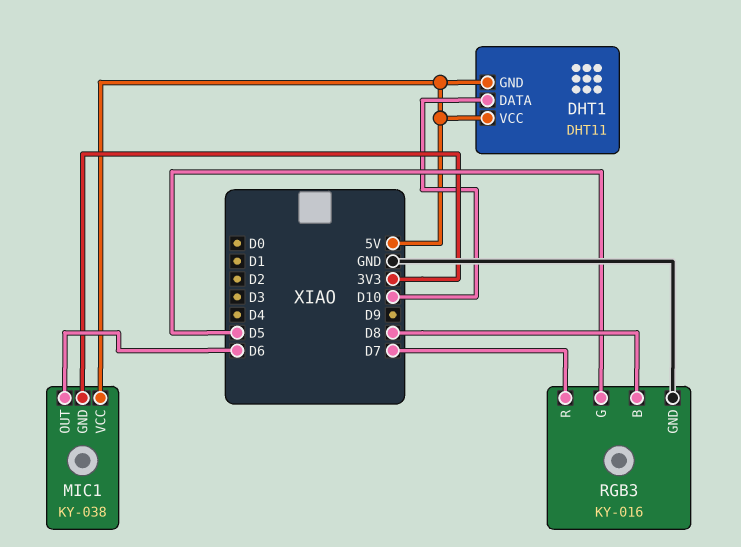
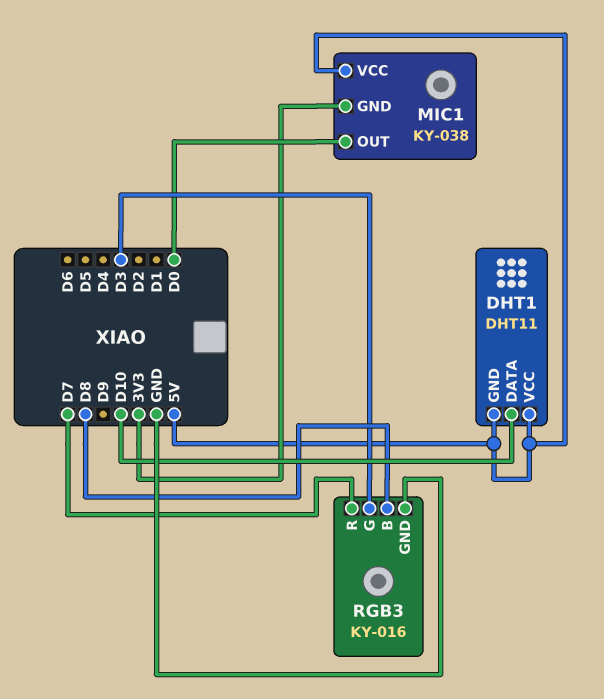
MIC1 pin OUT: D6 -> D0
RGB3 pin G: D5 -> D3

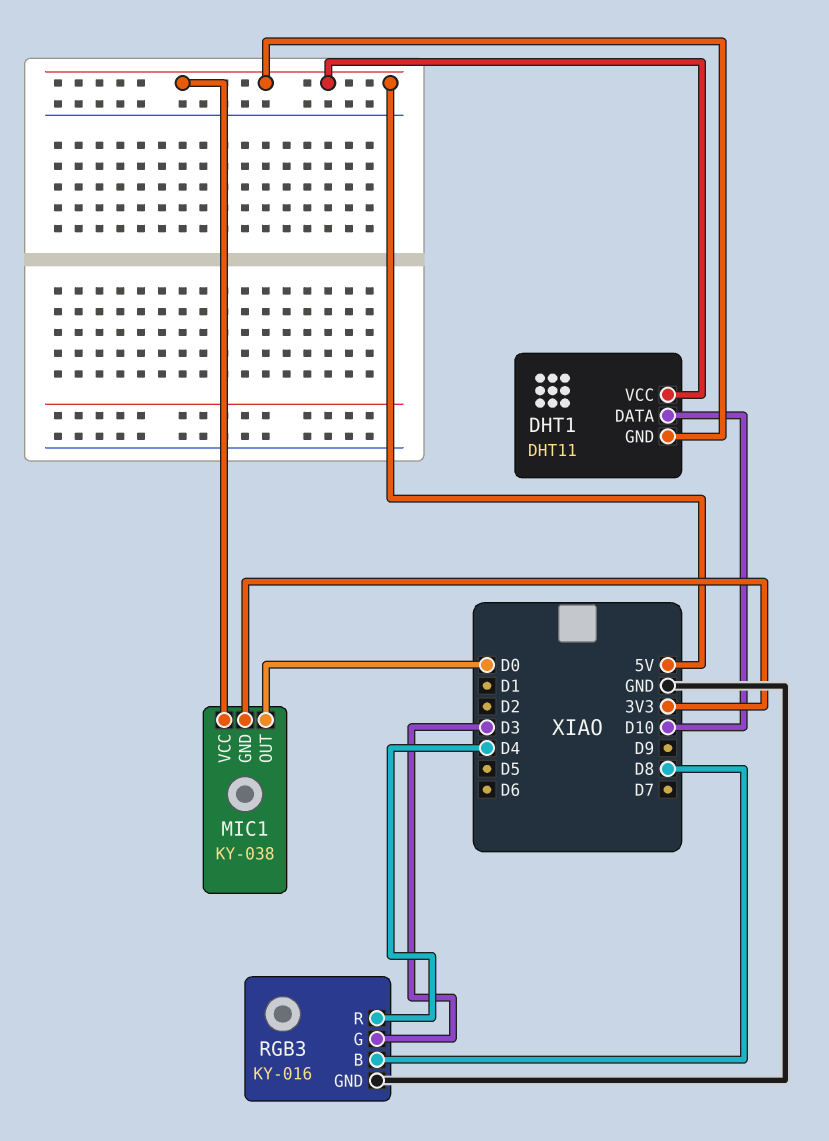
RGB3 pin R: D7 -> D4

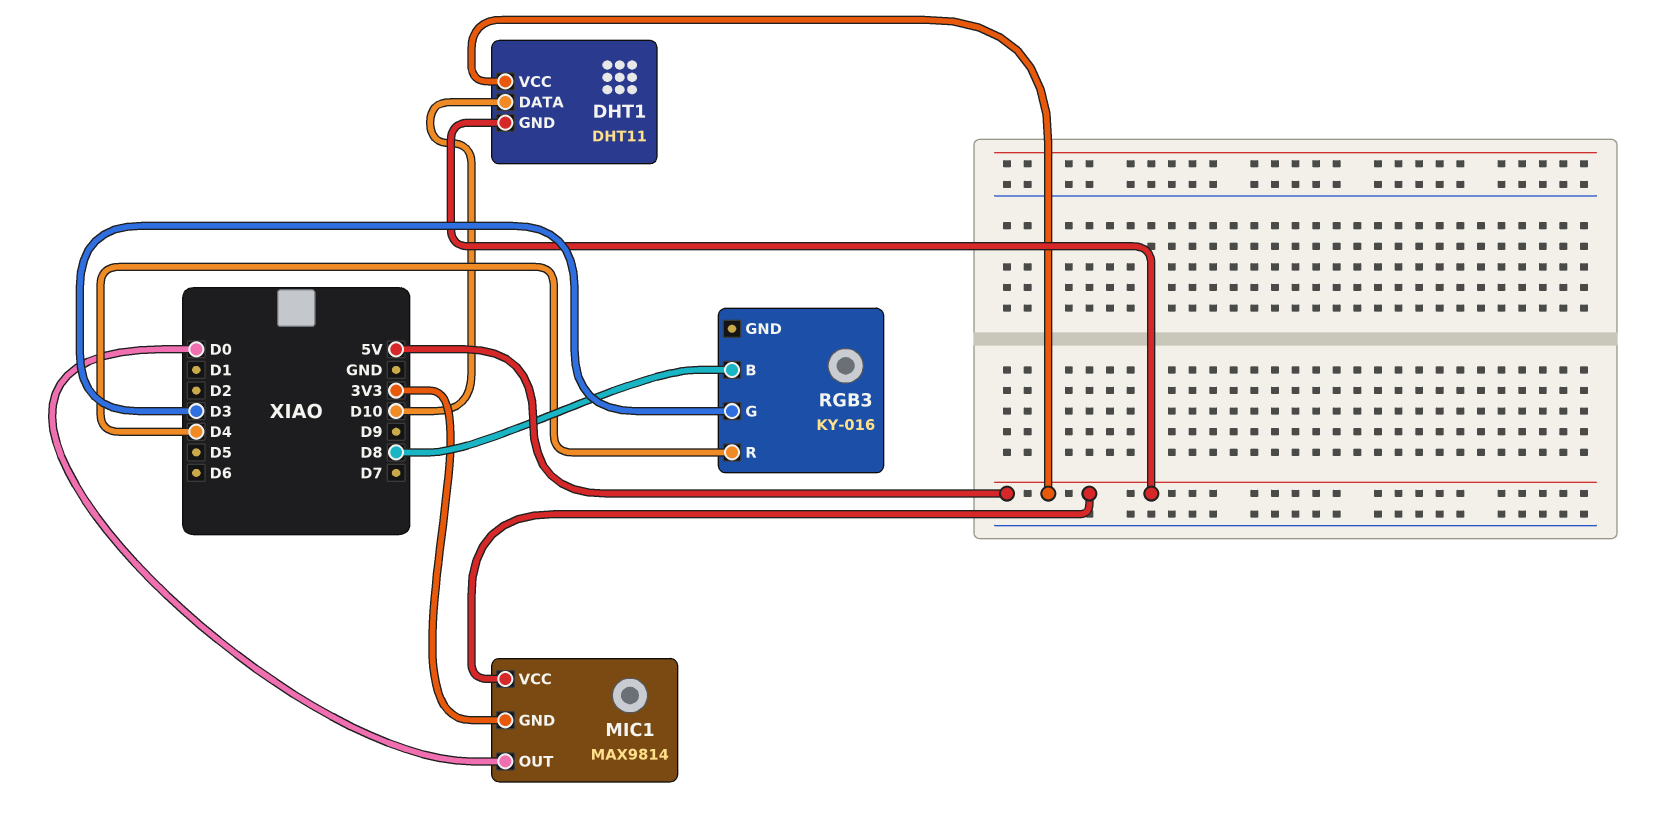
MIC1: KY-038 -> MAX9814
RGB3 pin GND: GND -> none

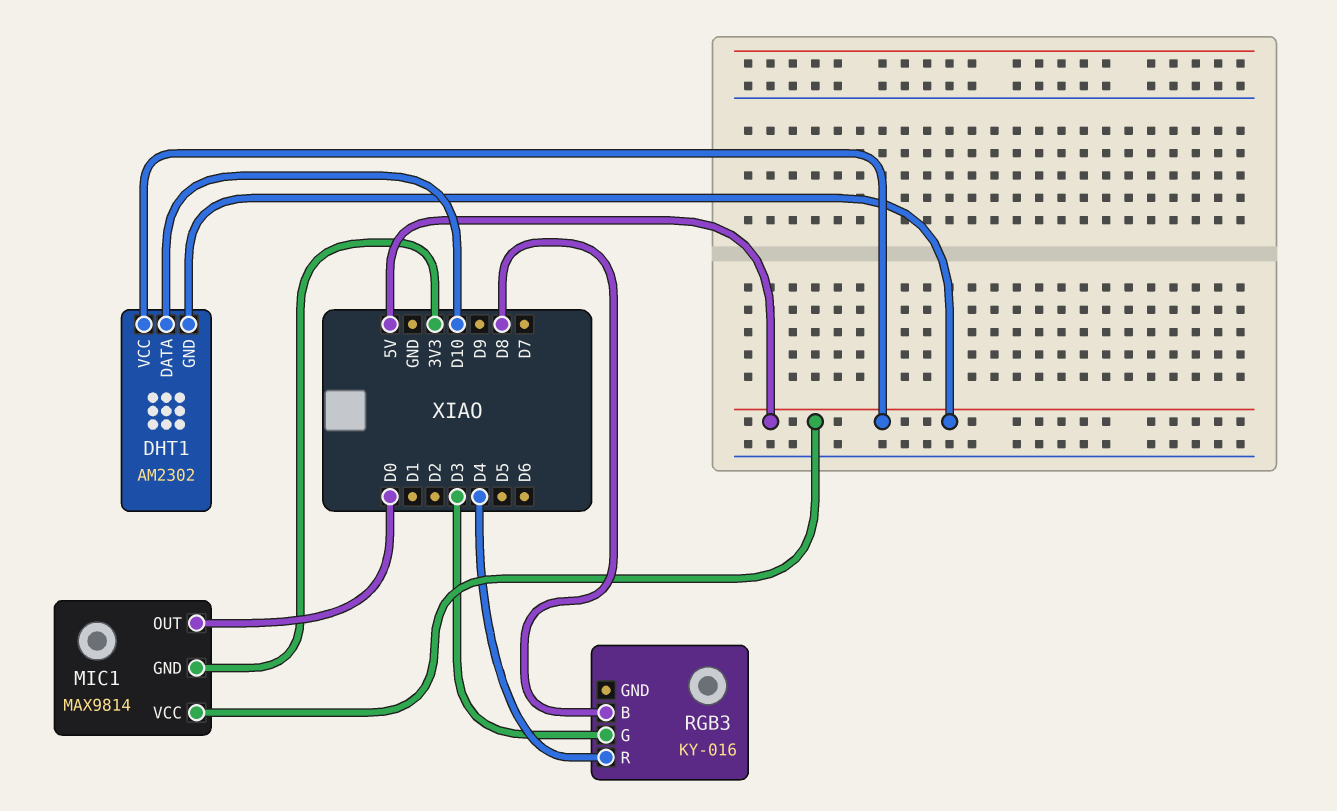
DHT1: DHT11 -> AM2302

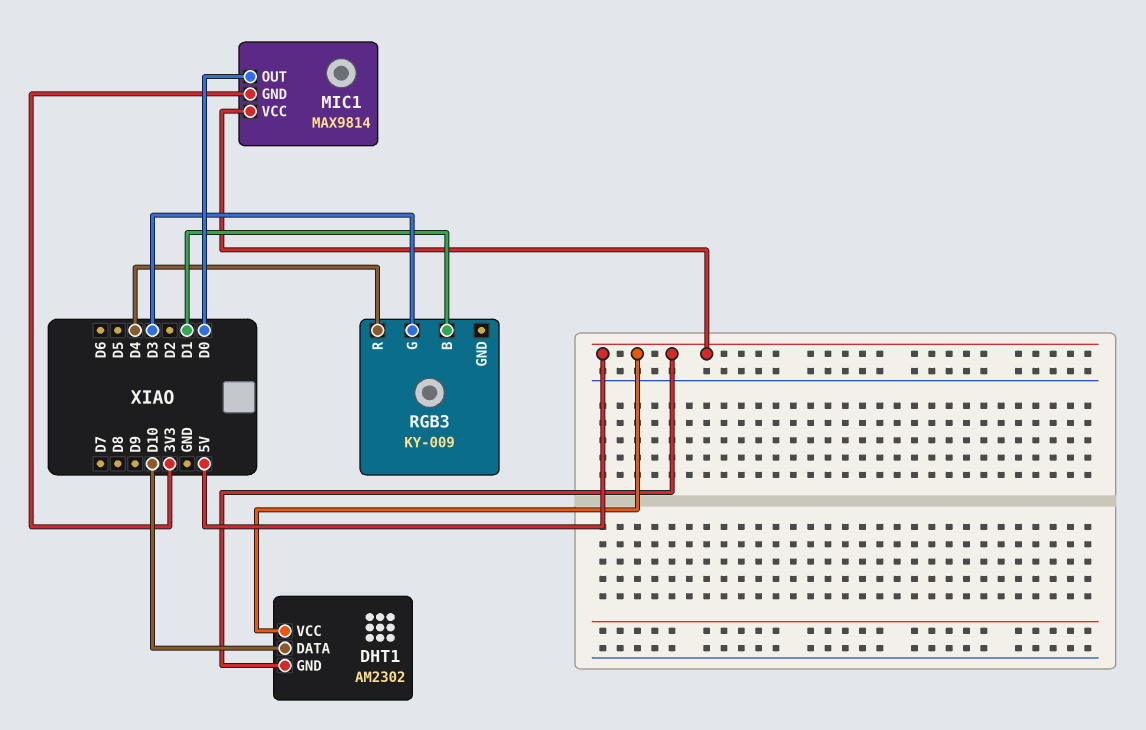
RGB3: KY-016 -> KY-009
RGB3 pin B: D8 -> D1

